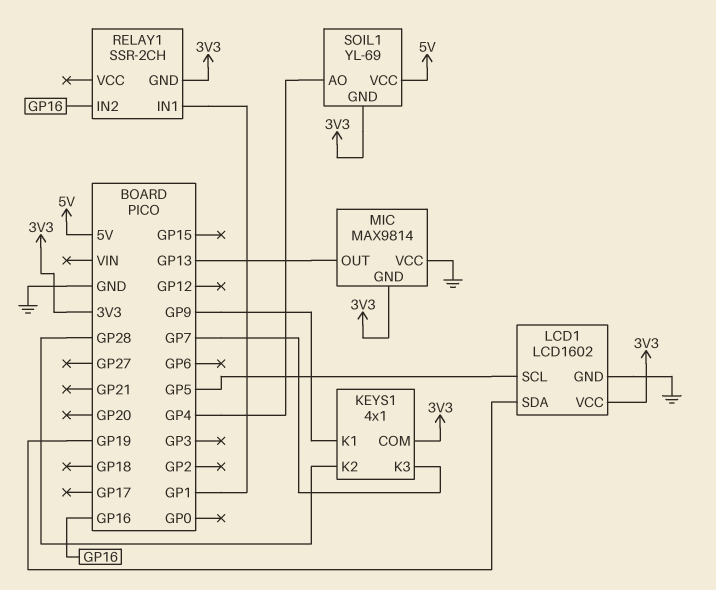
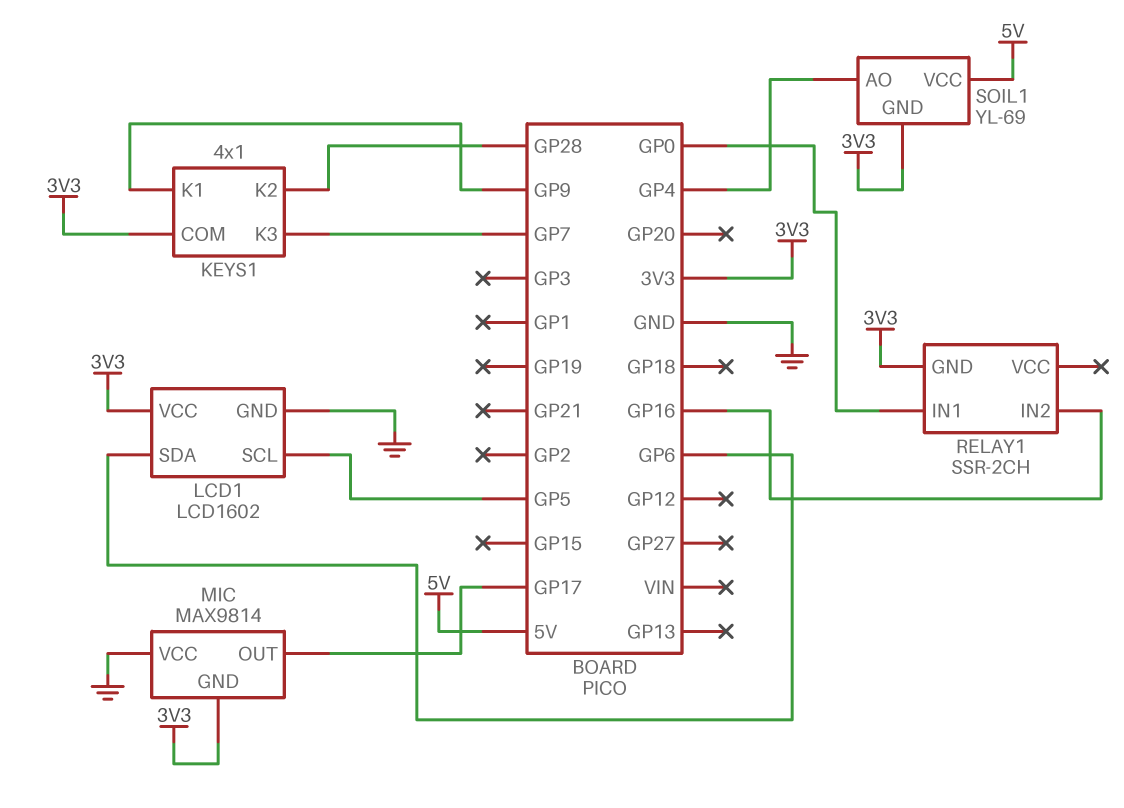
LCD1 pin SDA: GP19 -> GP6
MIC pin OUT: GP13 -> GP17
RELAY1 pin IN1: GP1 -> GP0

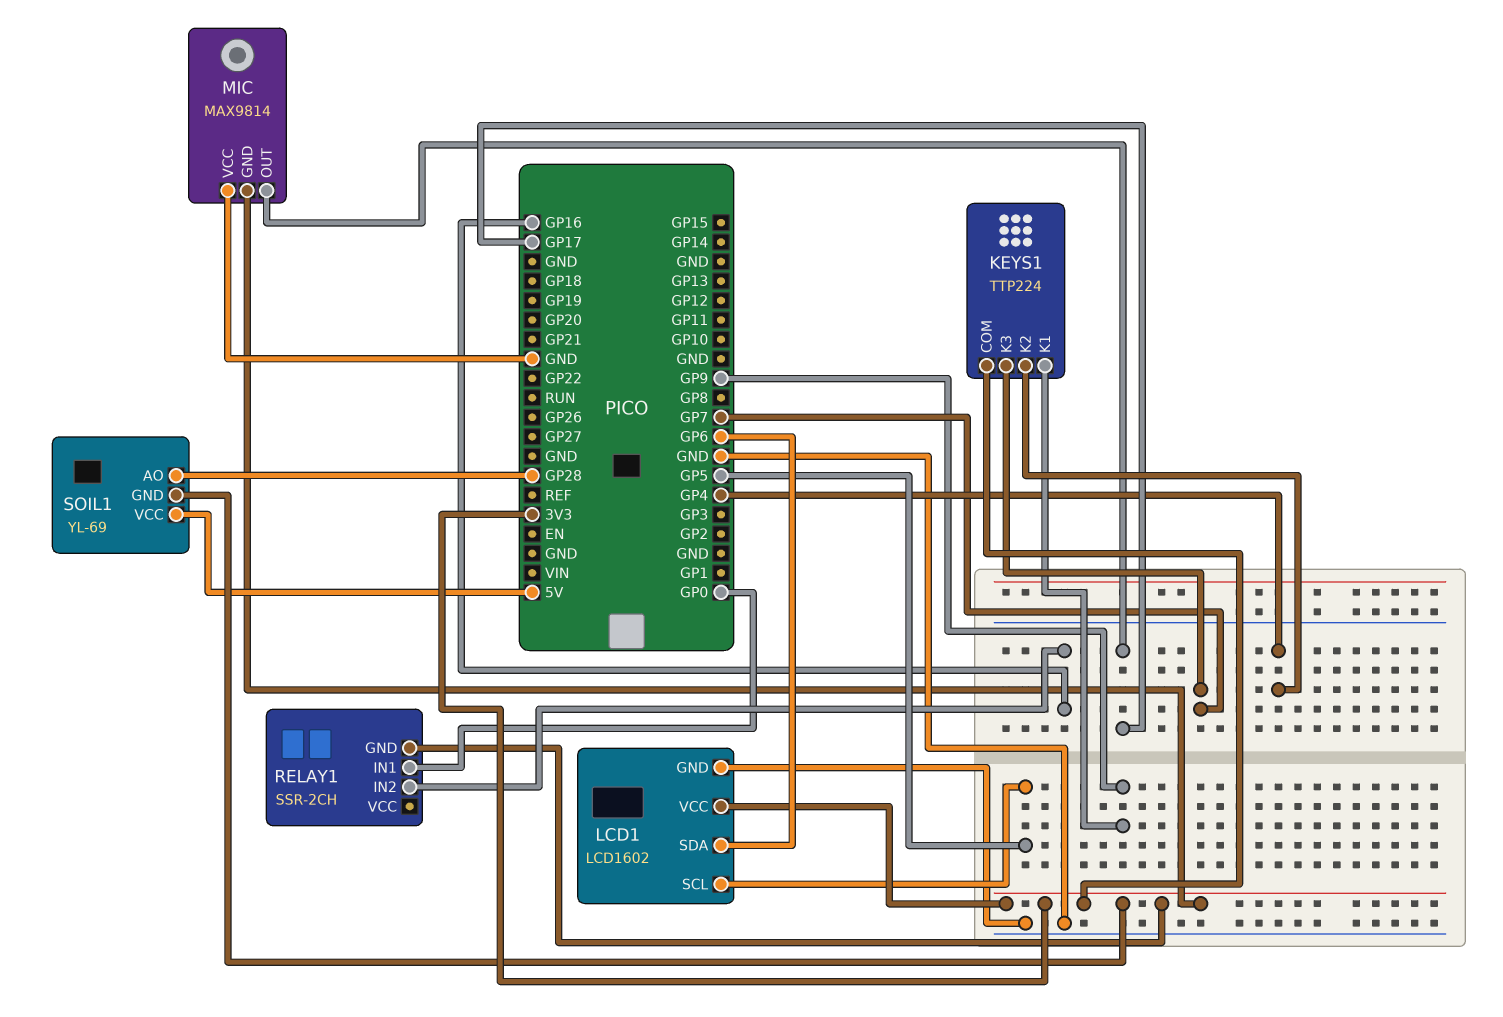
KEYS1: 4x1 -> TTP224
KEYS1 pin K2: GP28 -> GP4
SOIL1 pin AO: GP4 -> GP28

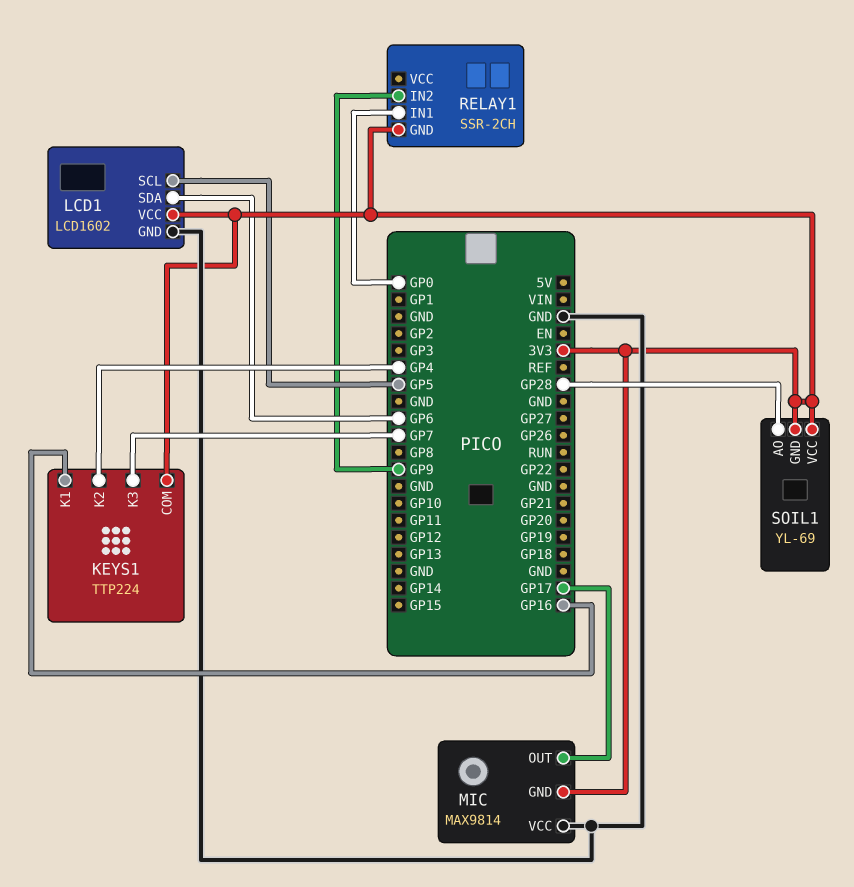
KEYS1 pin K1: GP9 -> GP16
RELAY1 pin IN2: GP16 -> GP9
SOIL1 pin VCC: 5V -> 3V3

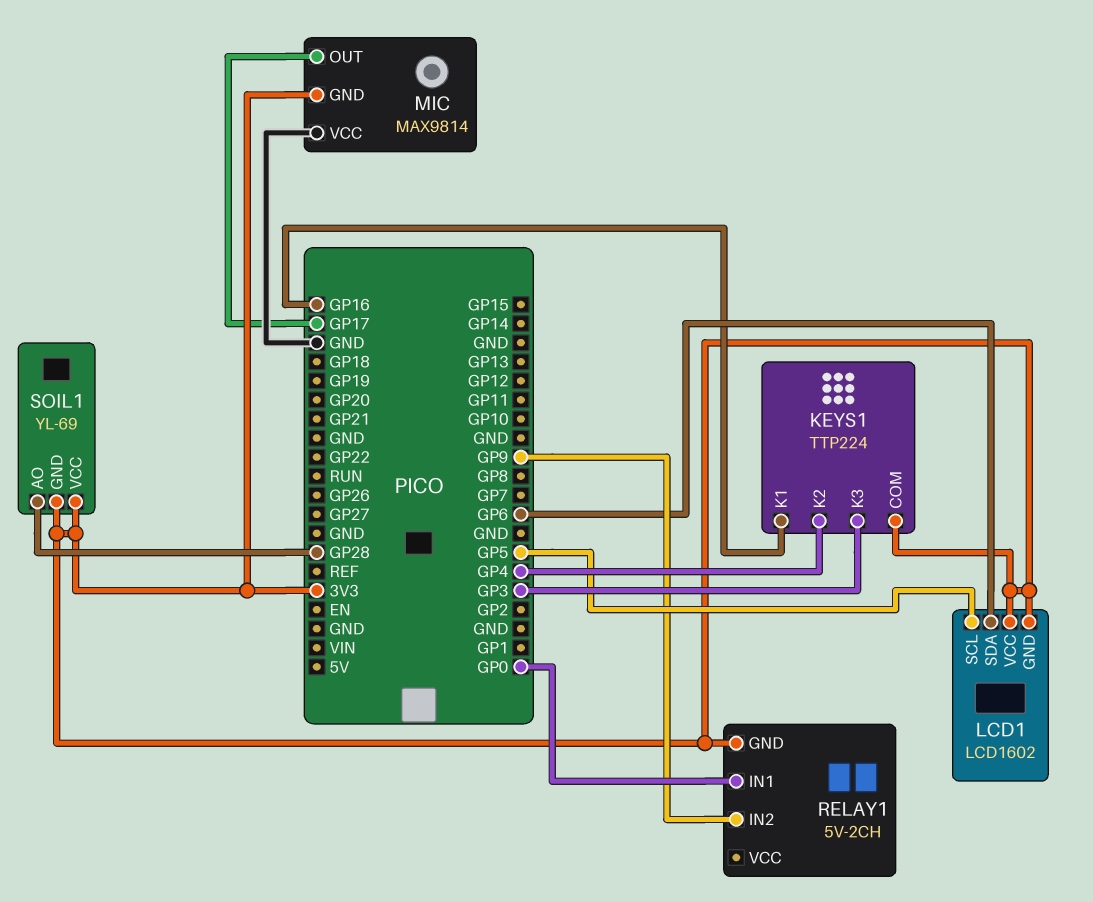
KEYS1 pin K3: GP7 -> GP3
LCD1 pin GND: GND -> 3V3
RELAY1: SSR-2CH -> 5V-2CH

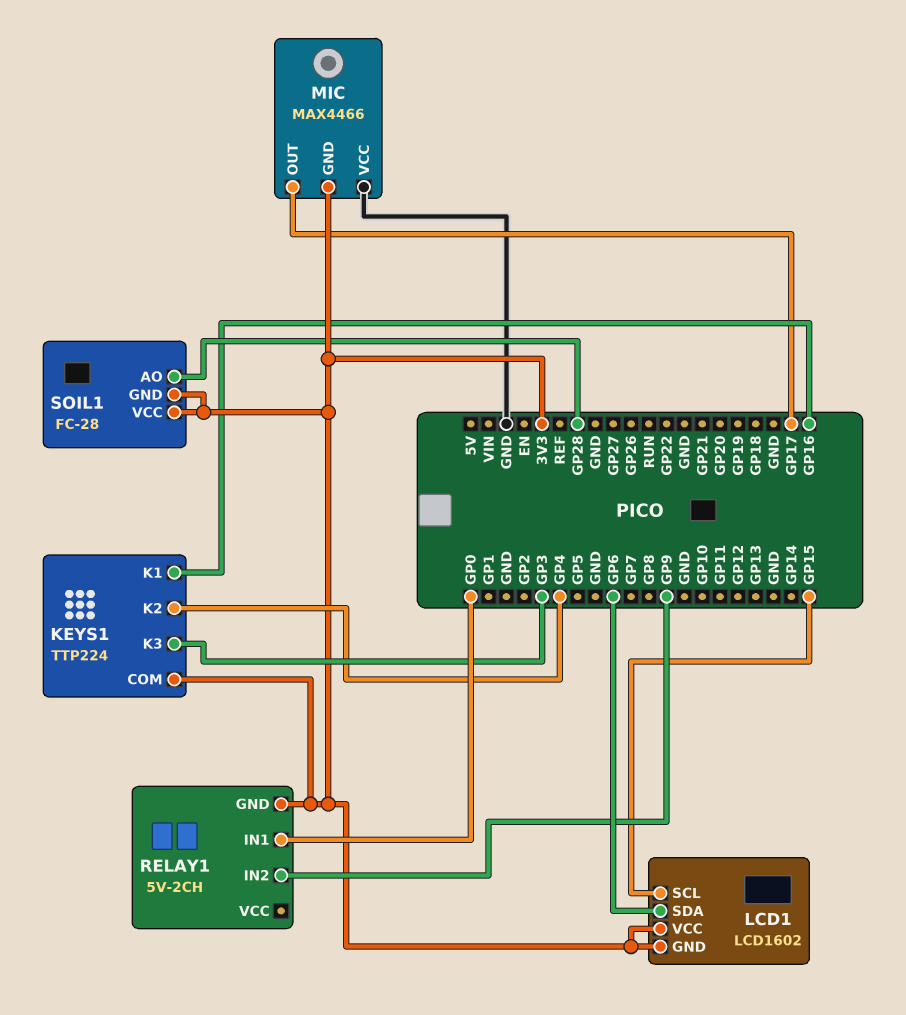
LCD1 pin SCL: GP5 -> GP15
MIC: MAX9814 -> MAX4466
SOIL1: YL-69 -> FC-28

